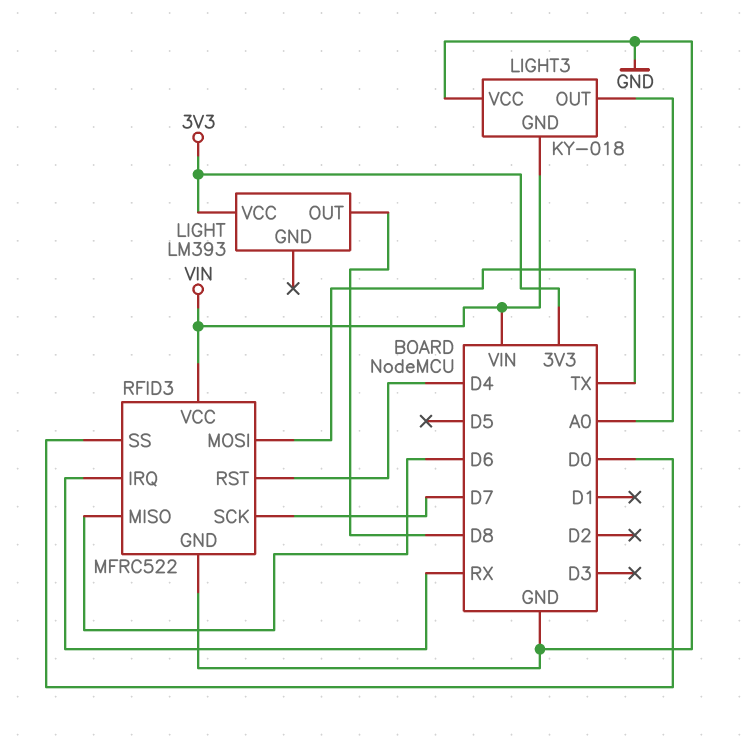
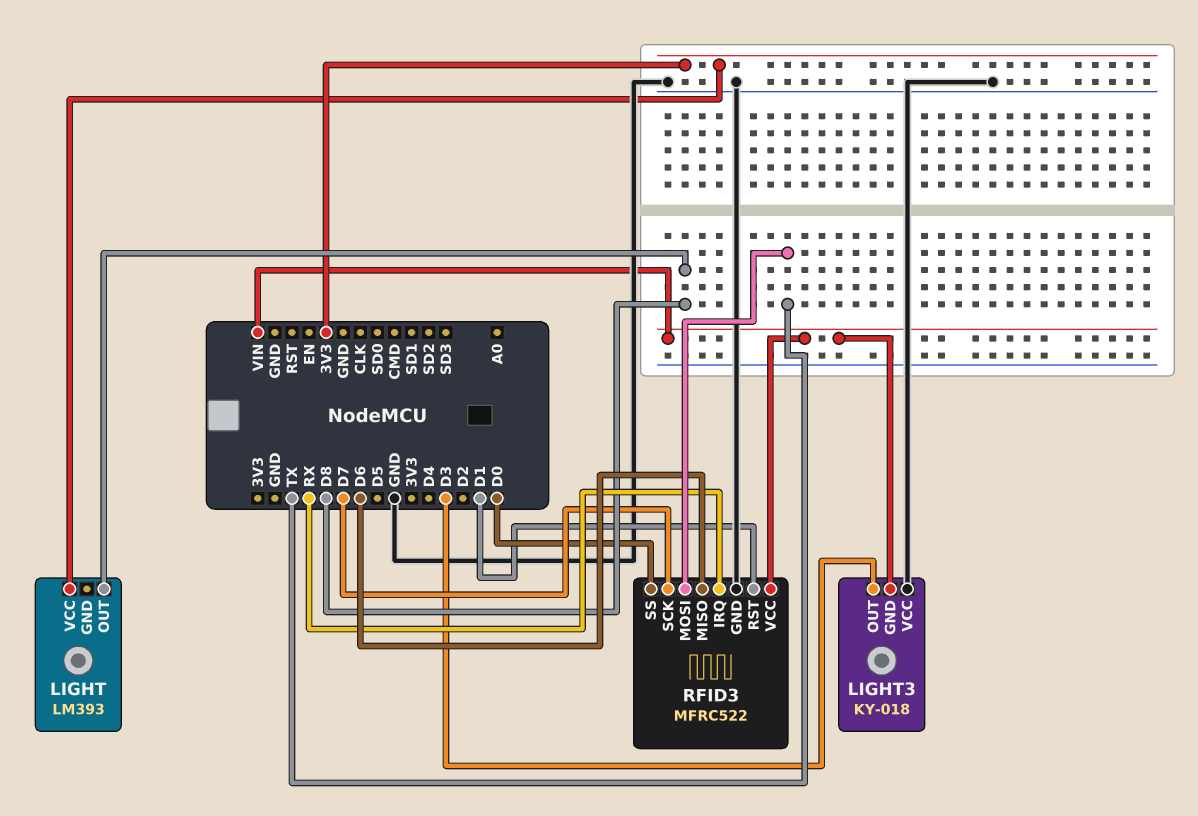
LIGHT3 pin OUT: A0 -> D3
RFID3 pin RST: D4 -> D1

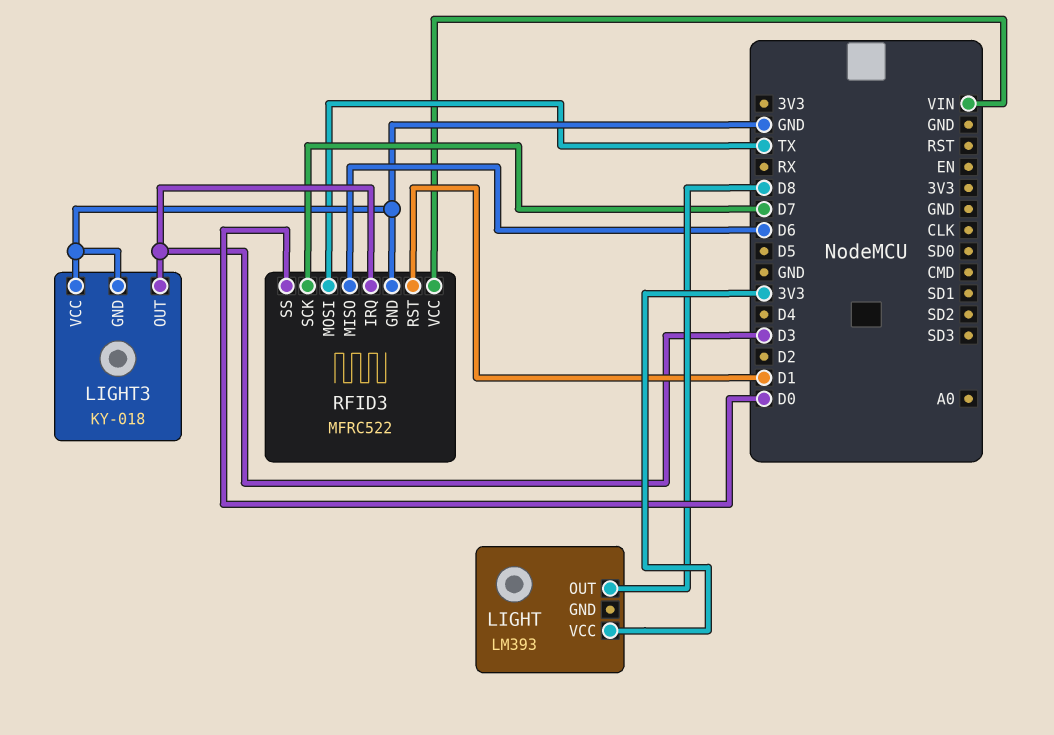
LIGHT3 pin GND: VIN -> GND
RFID3 pin IRQ: RX -> D3

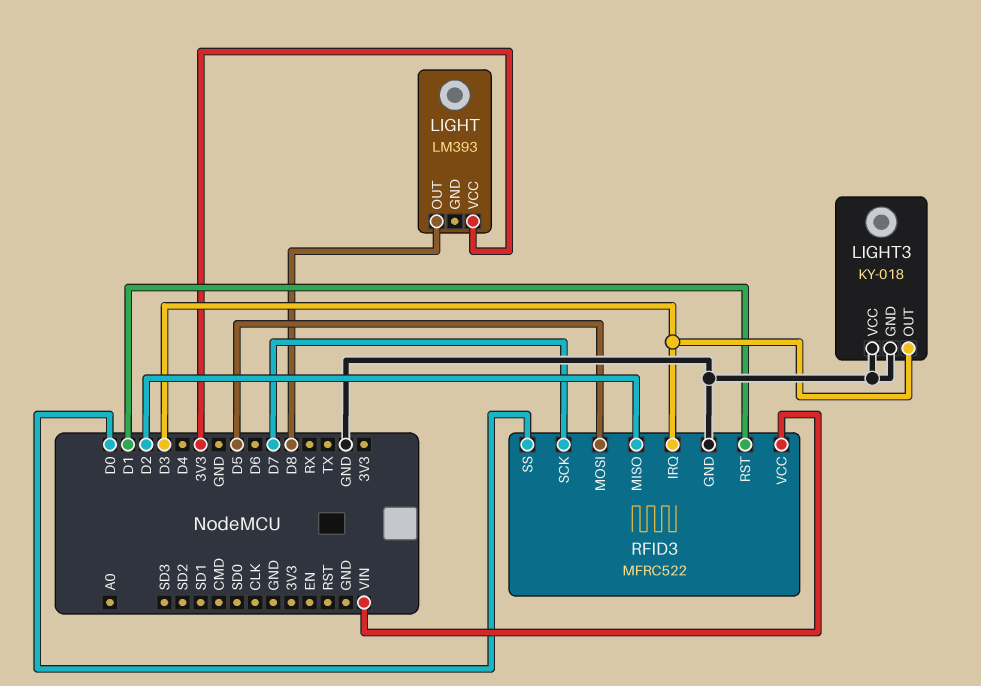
RFID3 pin MISO: D6 -> D2
RFID3 pin MOSI: TX -> D5

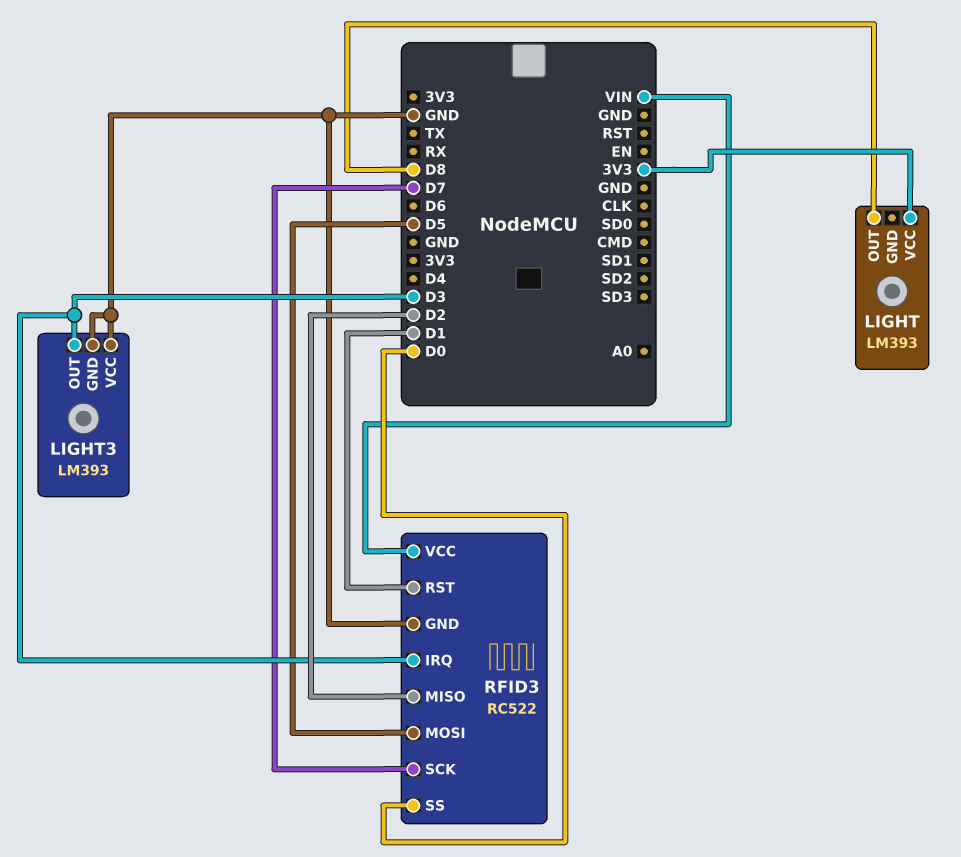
LIGHT3: KY-018 -> LM393
RFID3: MFRC522 -> RC522

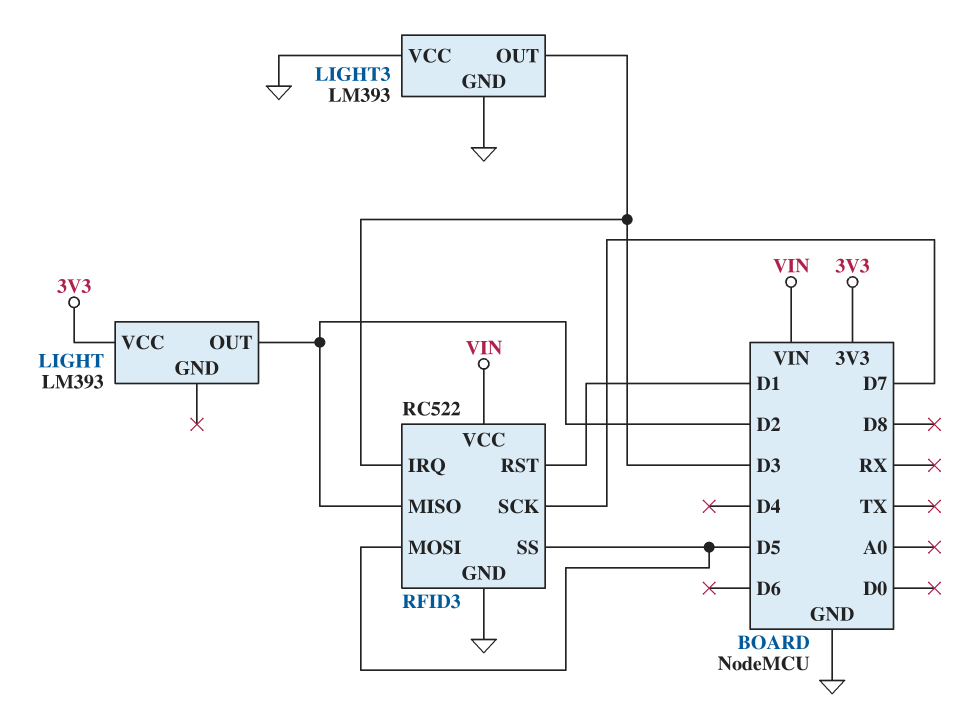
LIGHT pin OUT: D8 -> D2
RFID3 pin SS: D0 -> D5

